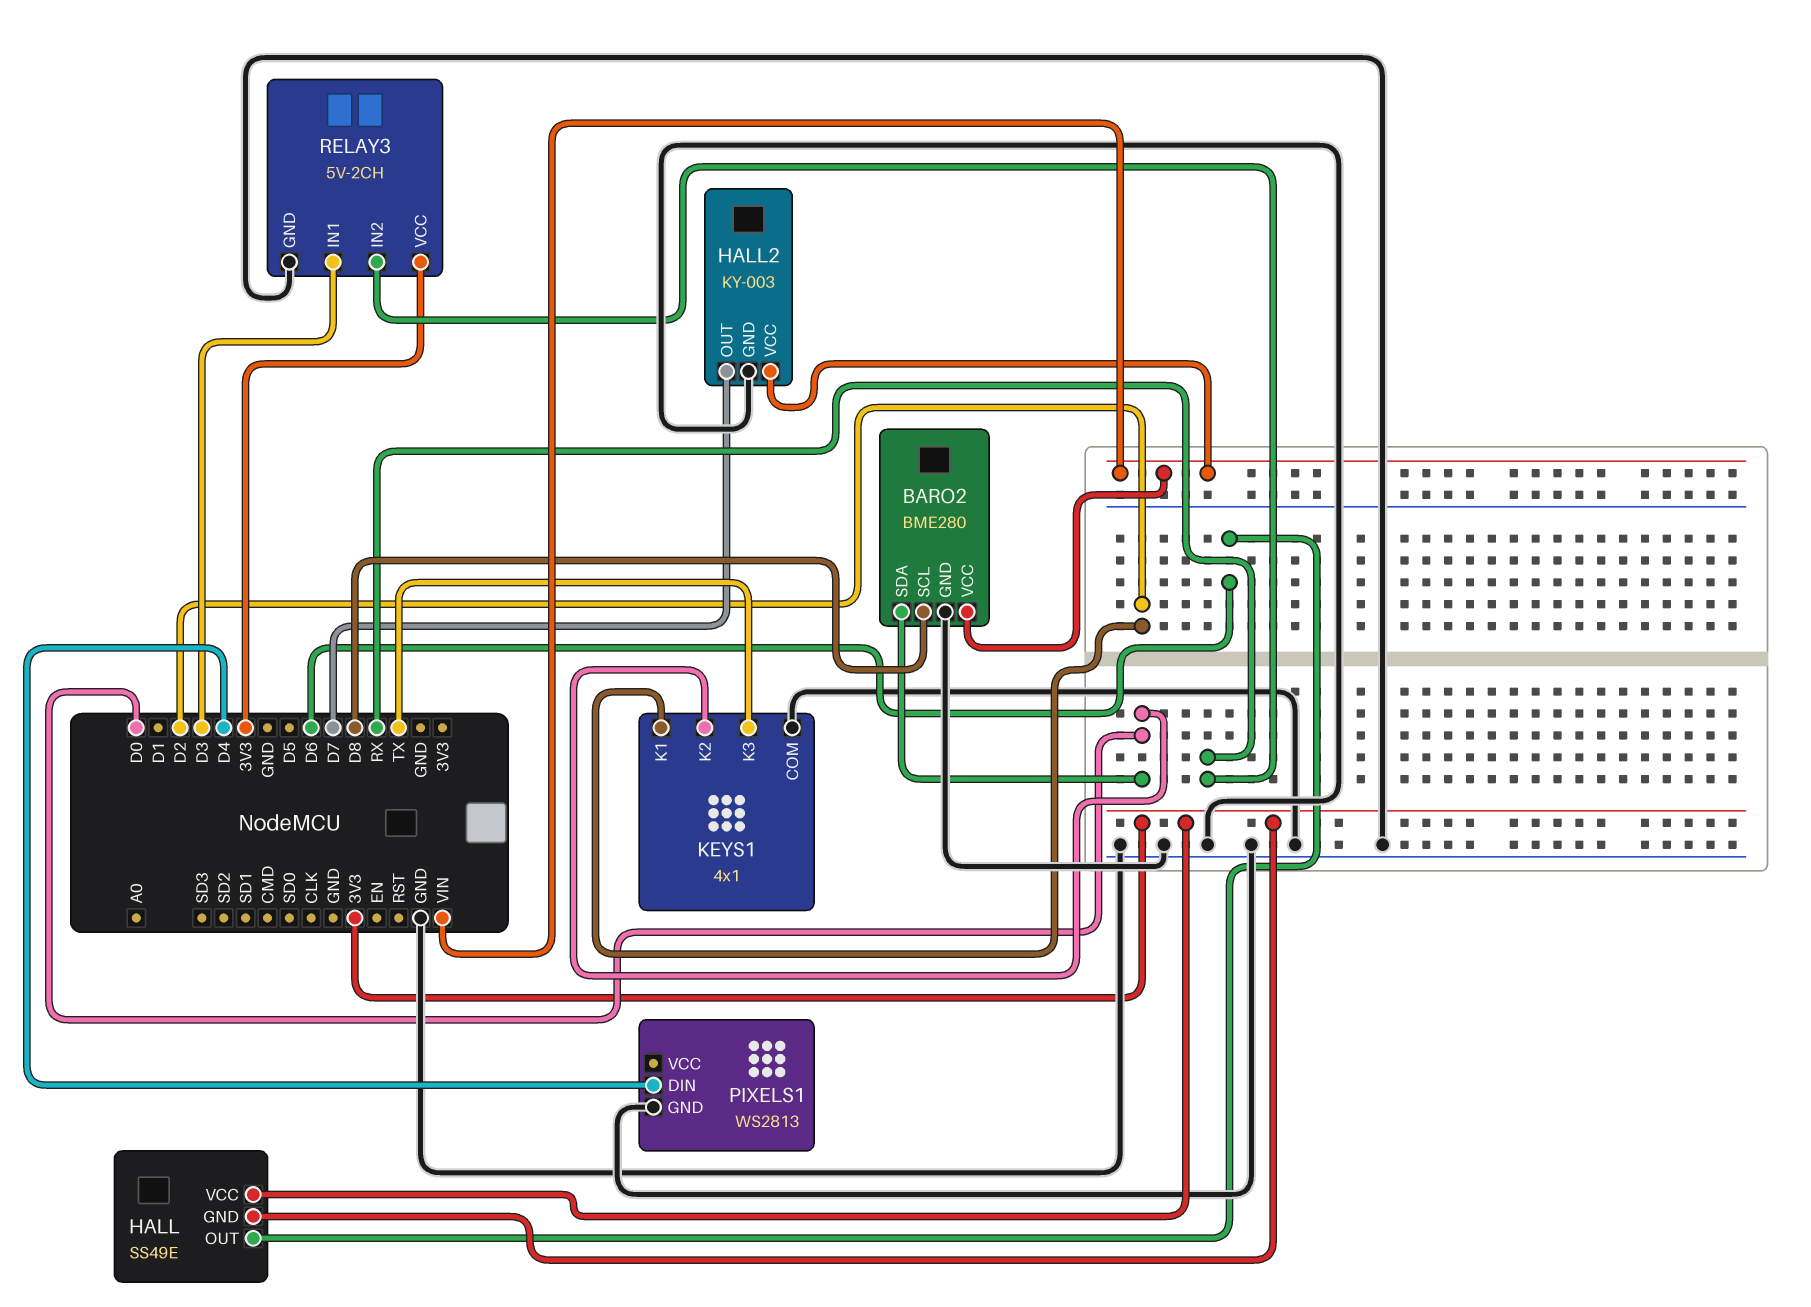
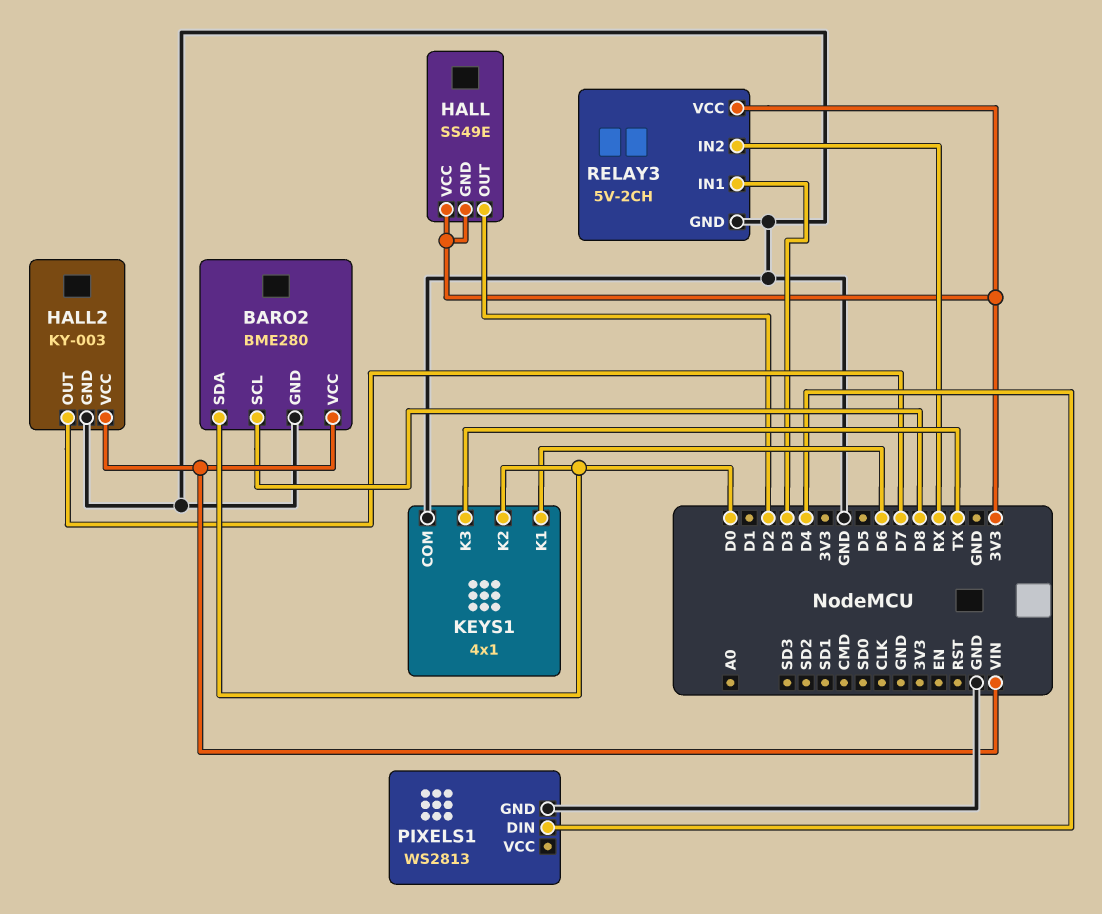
HALL pin OUT: D6 -> D2
KEYS1 pin K1: D2 -> D6

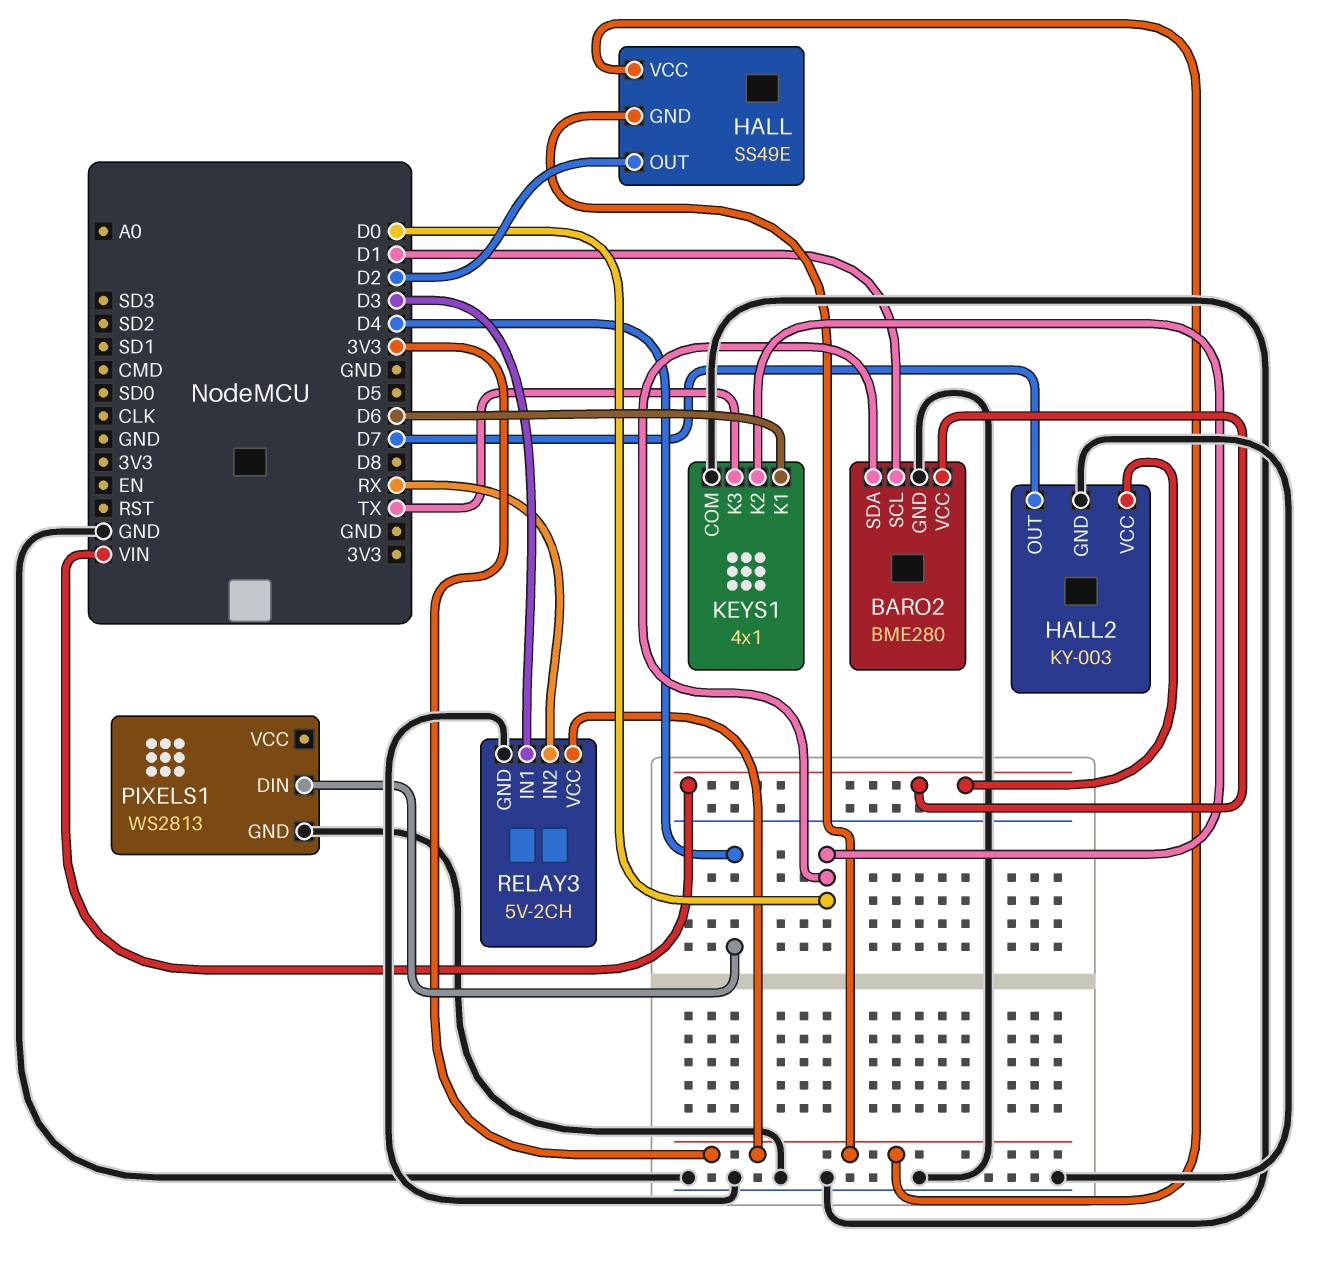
BARO2 pin SCL: D8 -> D1

